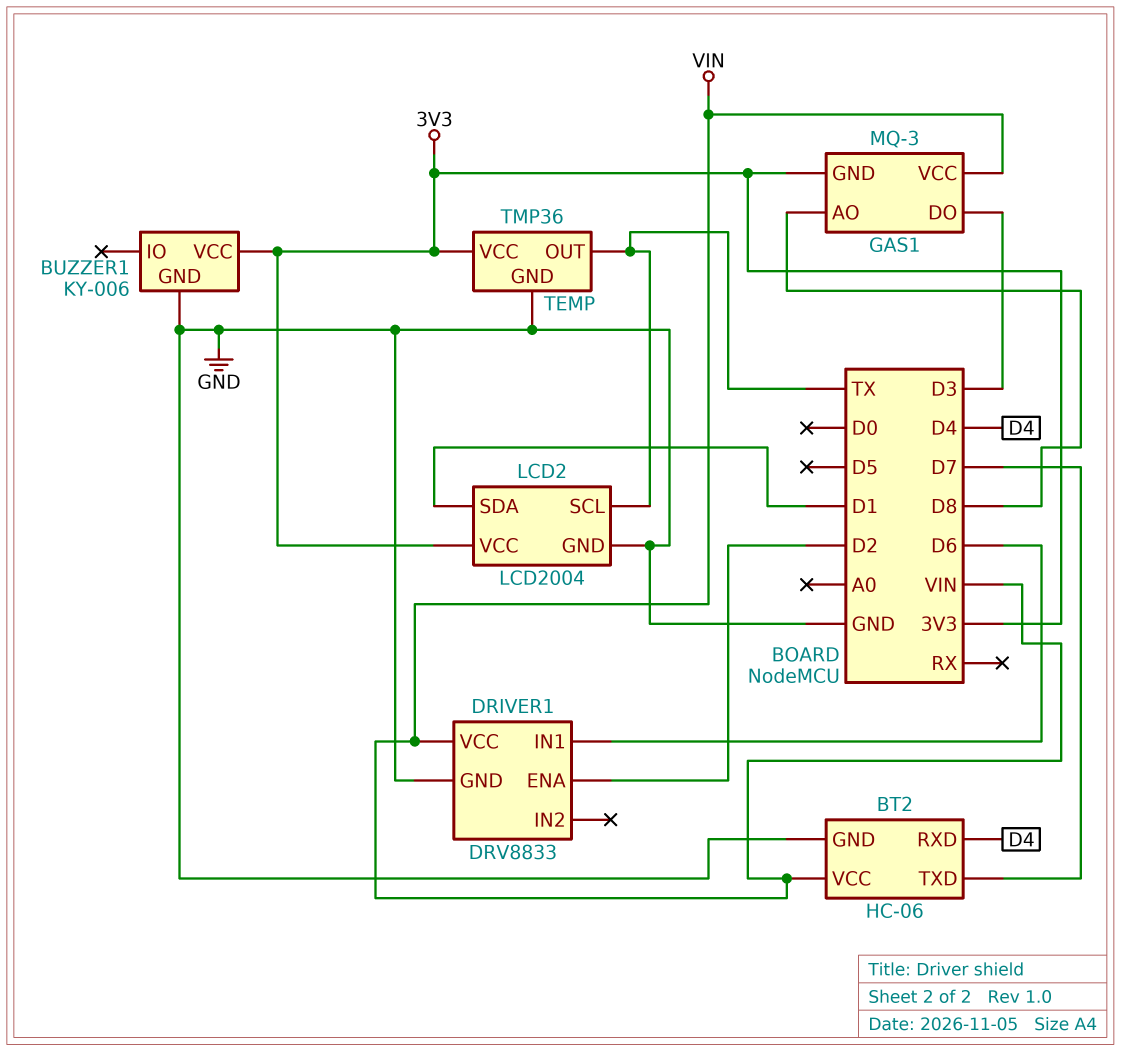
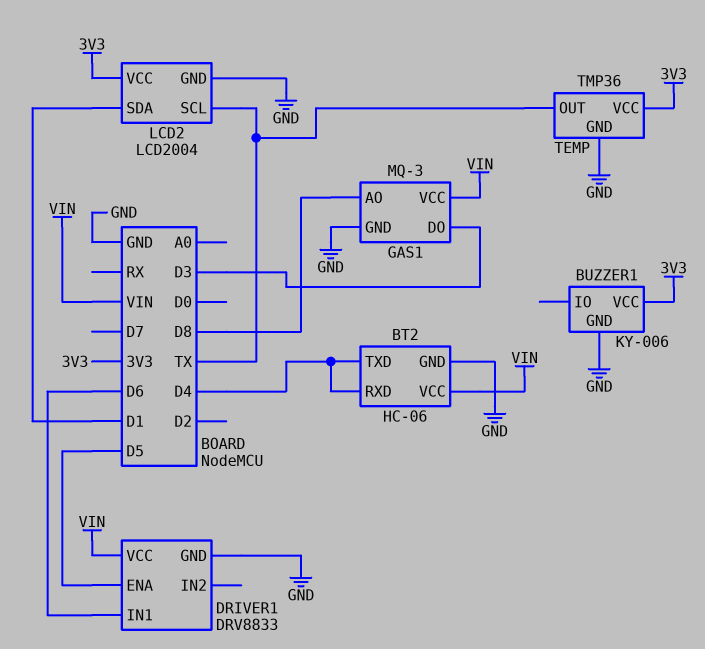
BT2 pin TXD: D7 -> D4
DRIVER1 pin ENA: D2 -> D5
GAS1 pin GND: 3V3 -> GND

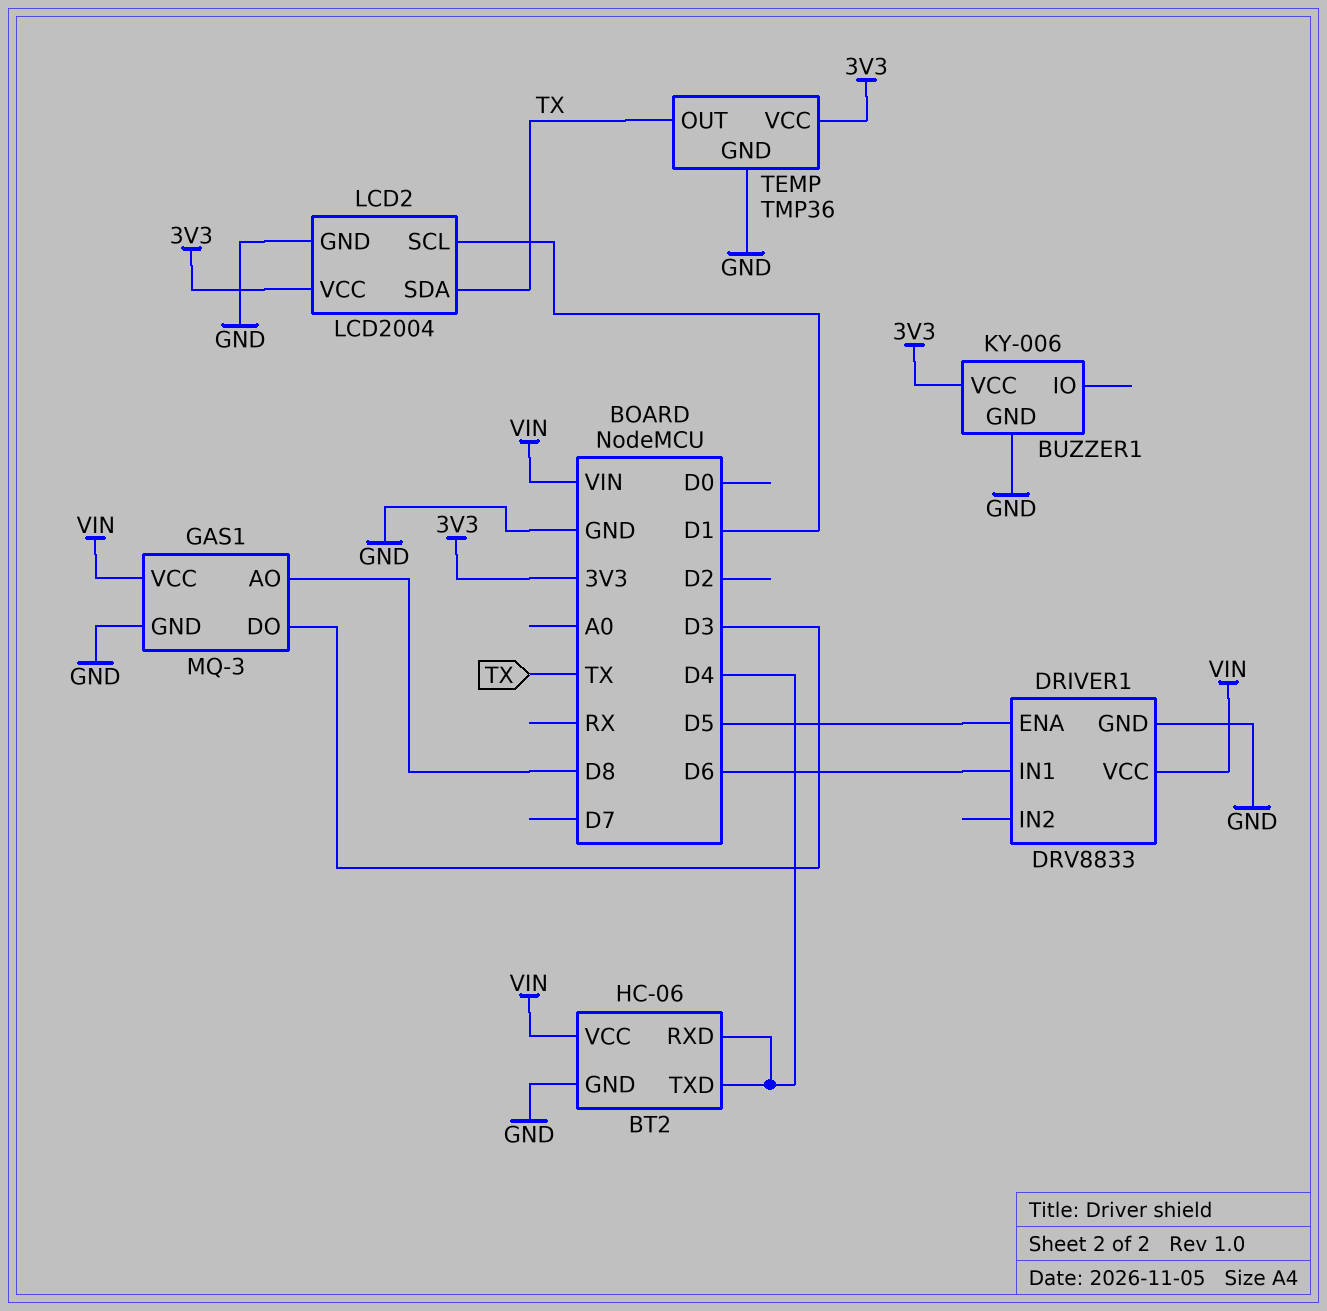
LCD2 pin SCL: TX -> D1
LCD2 pin SDA: D1 -> TX

